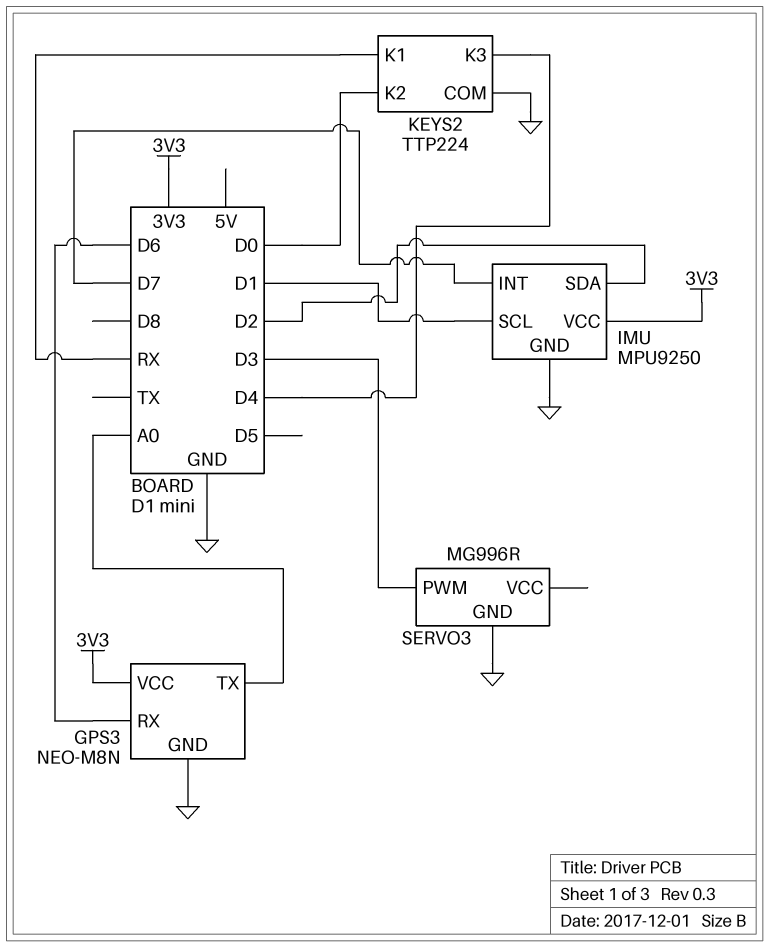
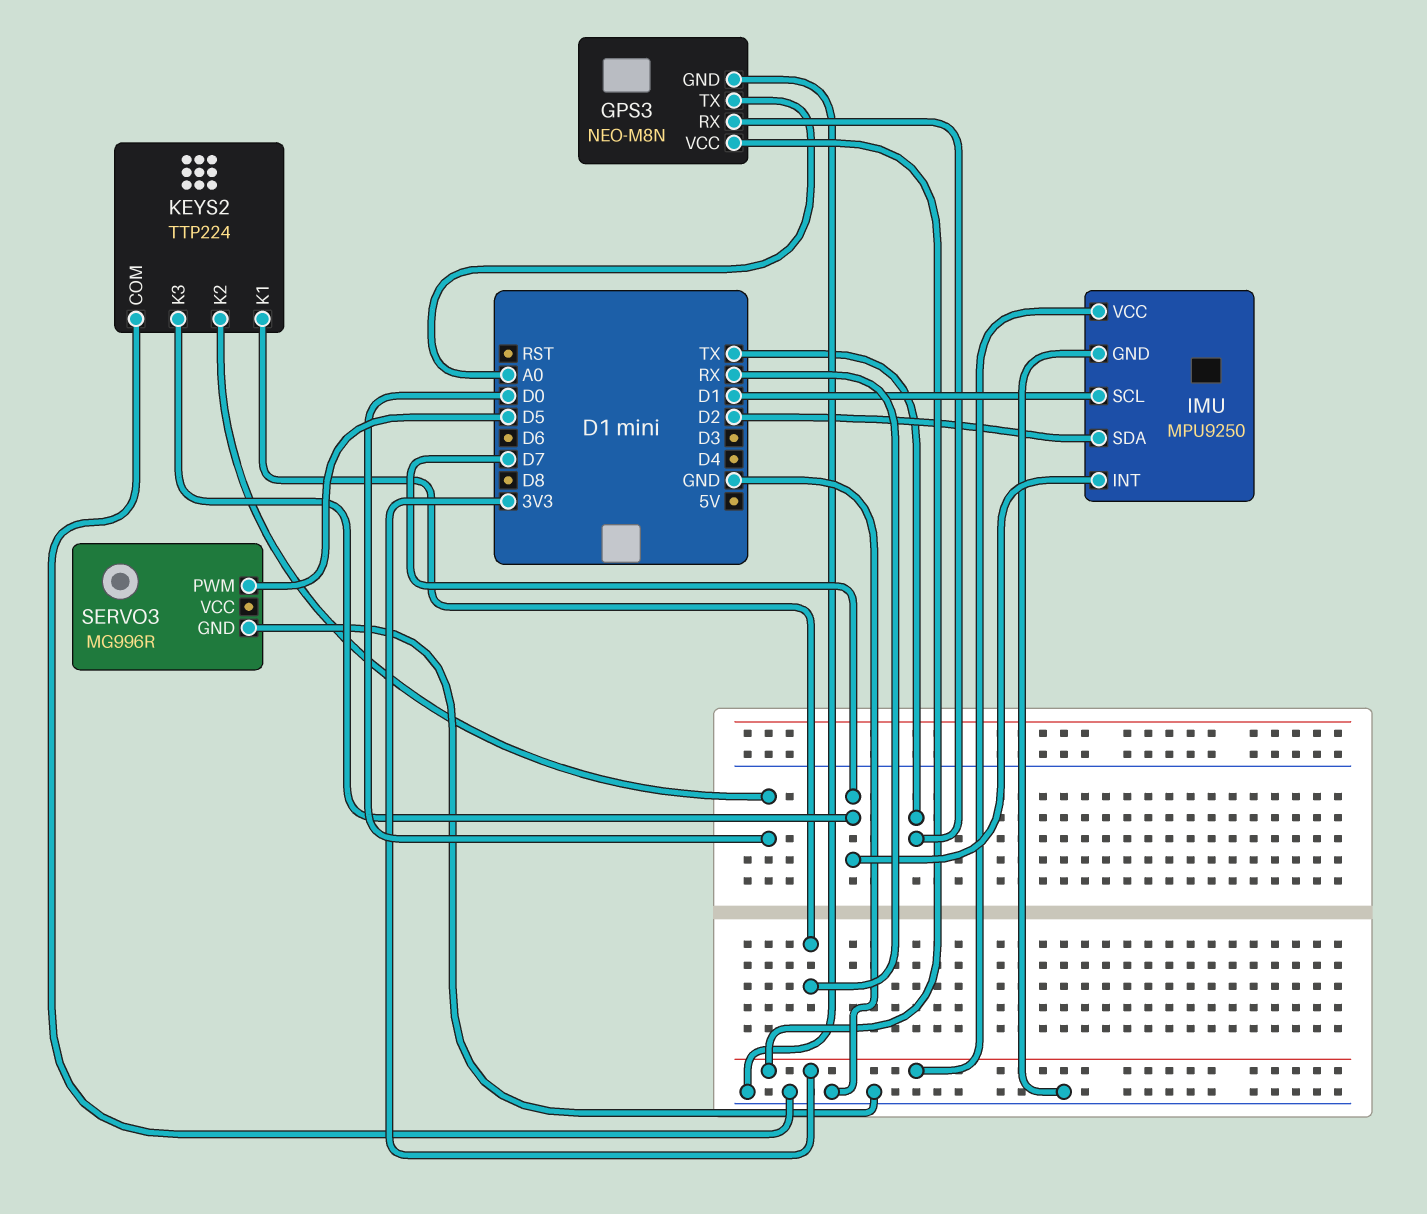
GPS3 pin RX: D6 -> TX
KEYS2 pin K3: D4 -> D7
SERVO3 pin PWM: D3 -> D5

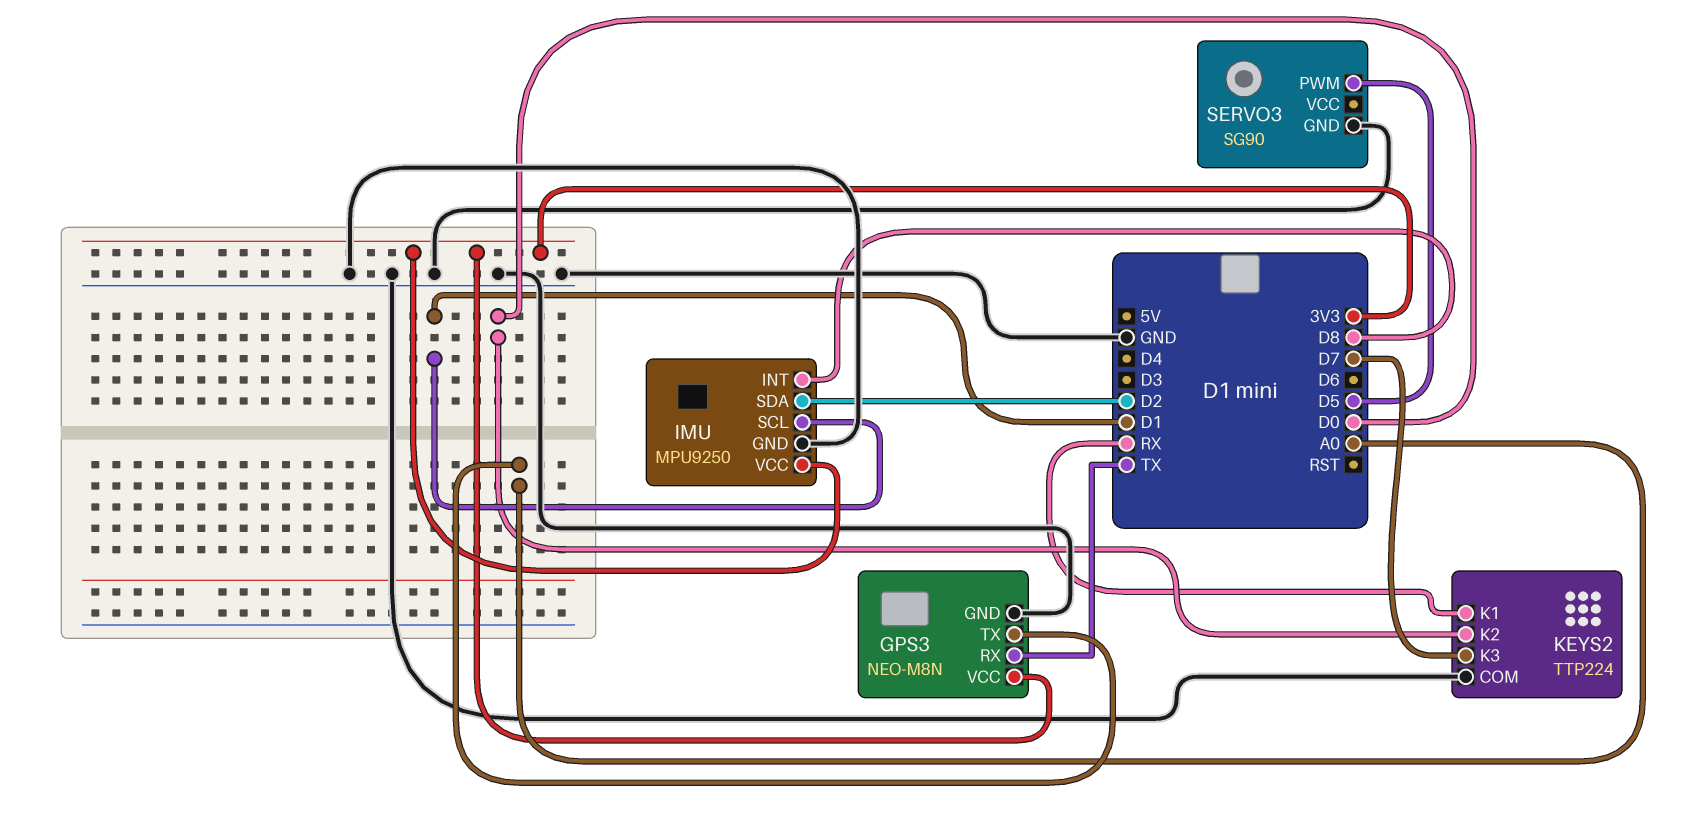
IMU pin INT: D7 -> D8
SERVO3: MG996R -> SG90

